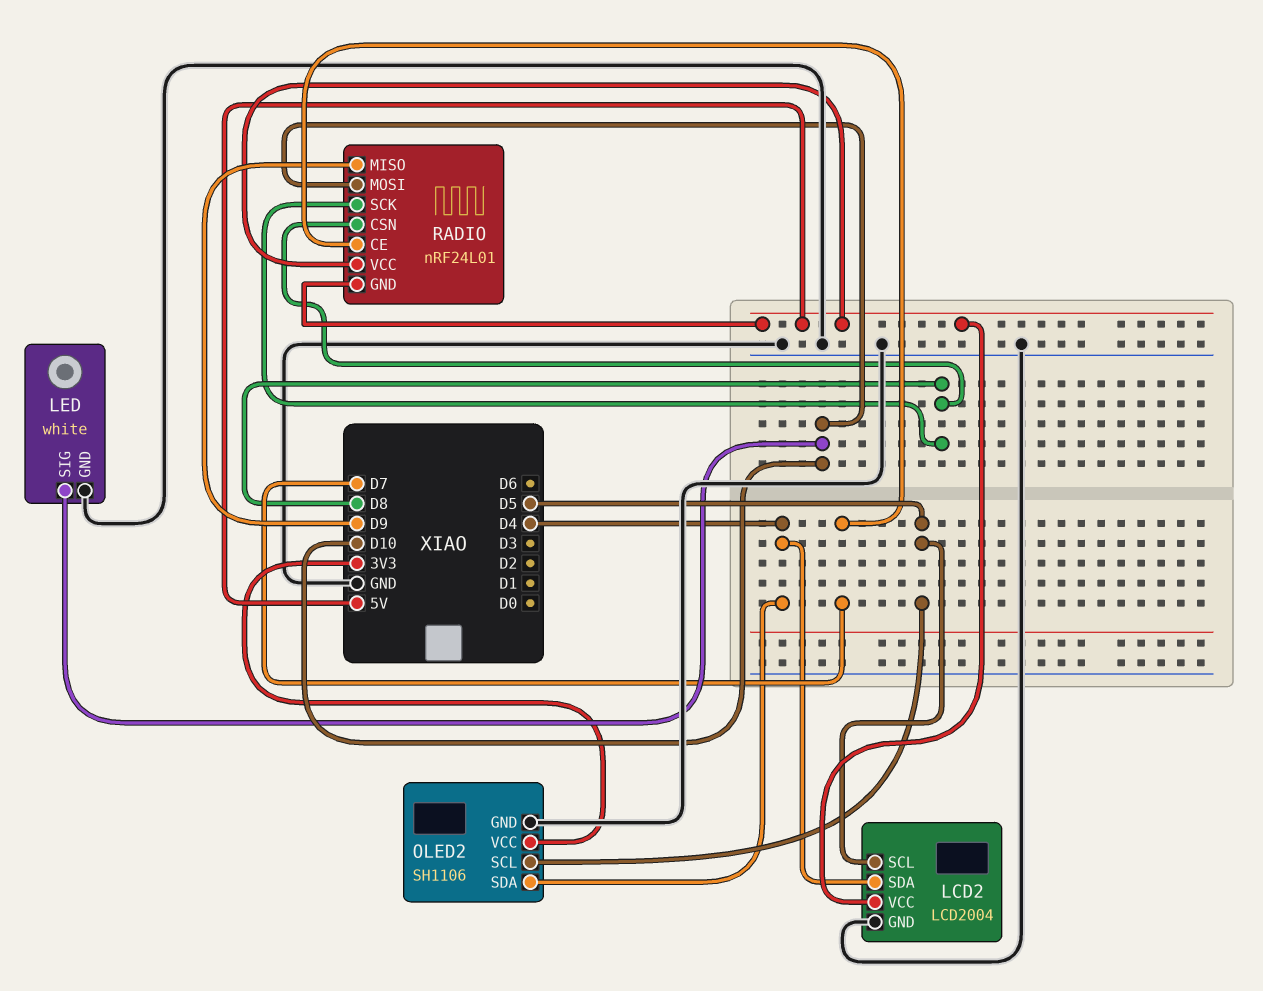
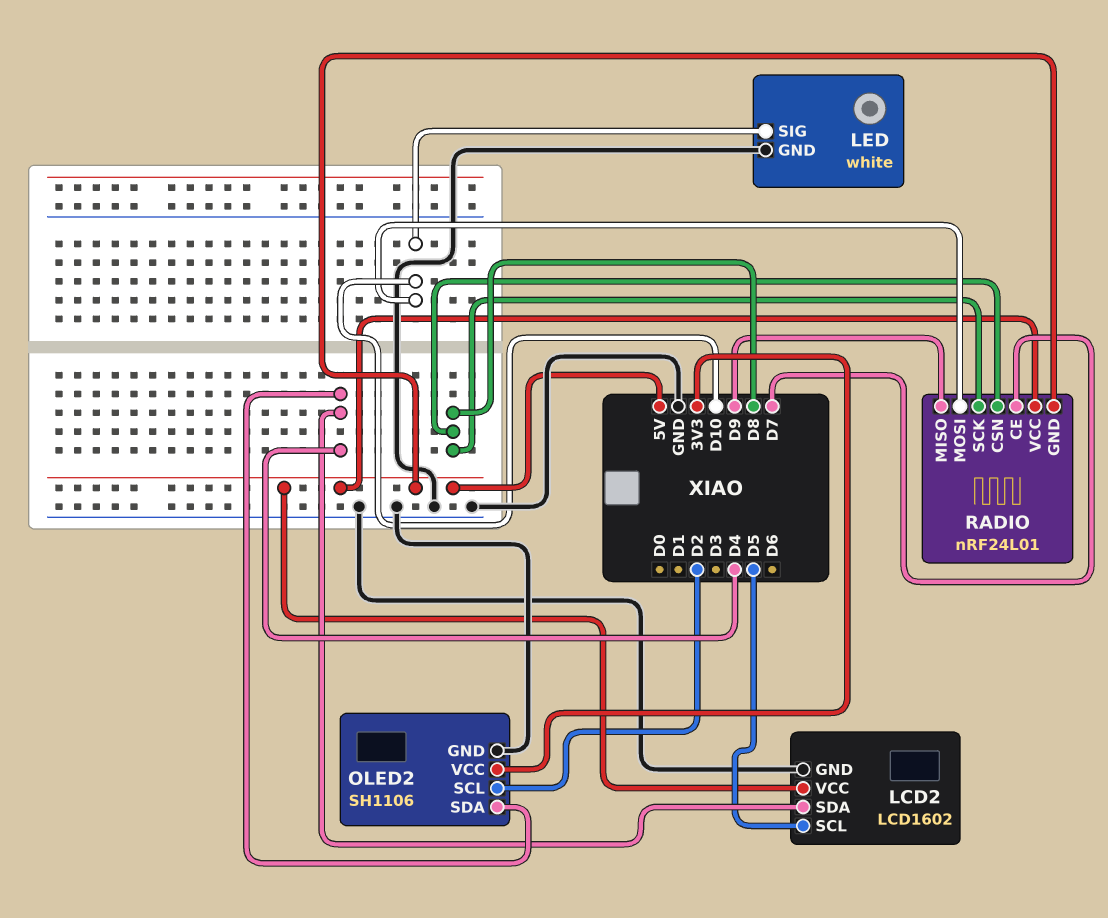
LCD2: LCD2004 -> LCD1602
OLED2 pin SCL: D5 -> D2

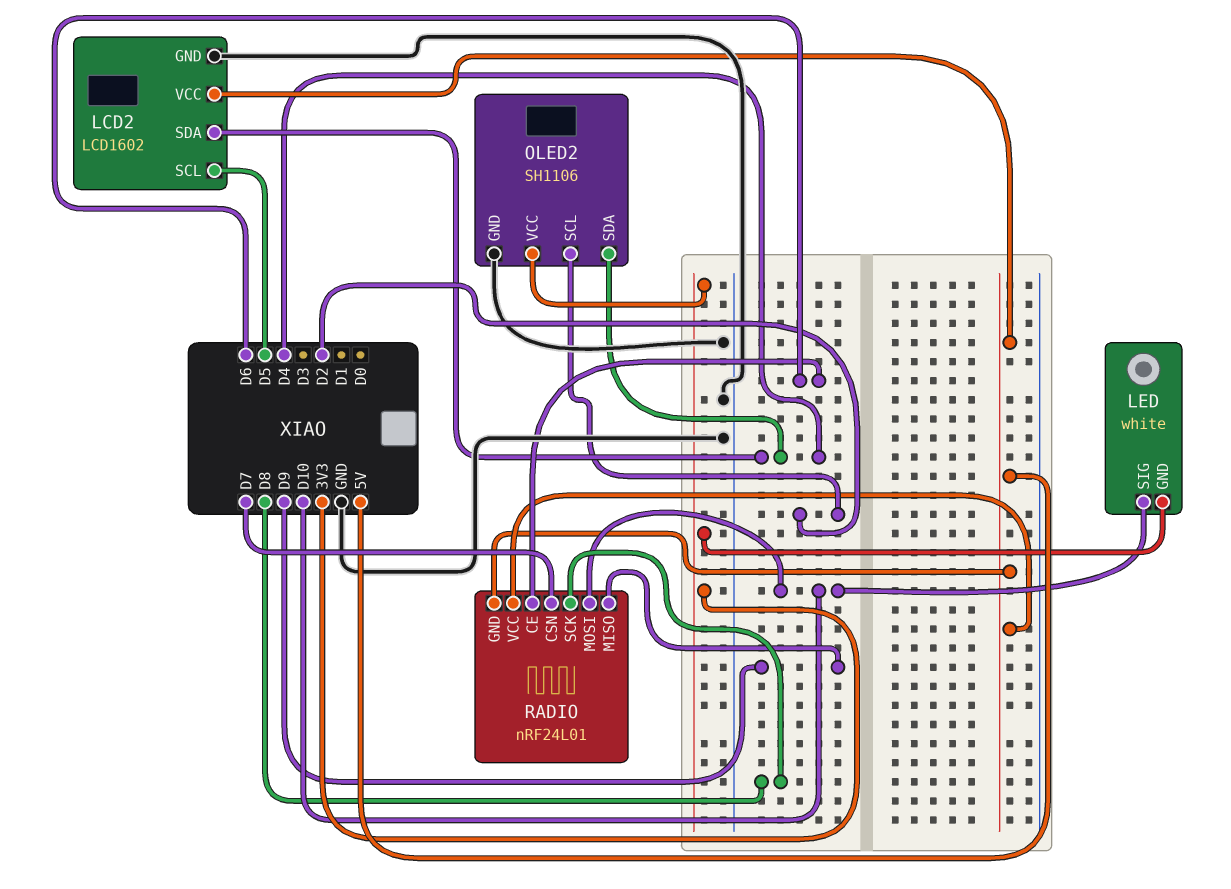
LED pin GND: GND -> 3V3
RADIO pin CE: D7 -> D6
RADIO pin CSN: D8 -> D7

